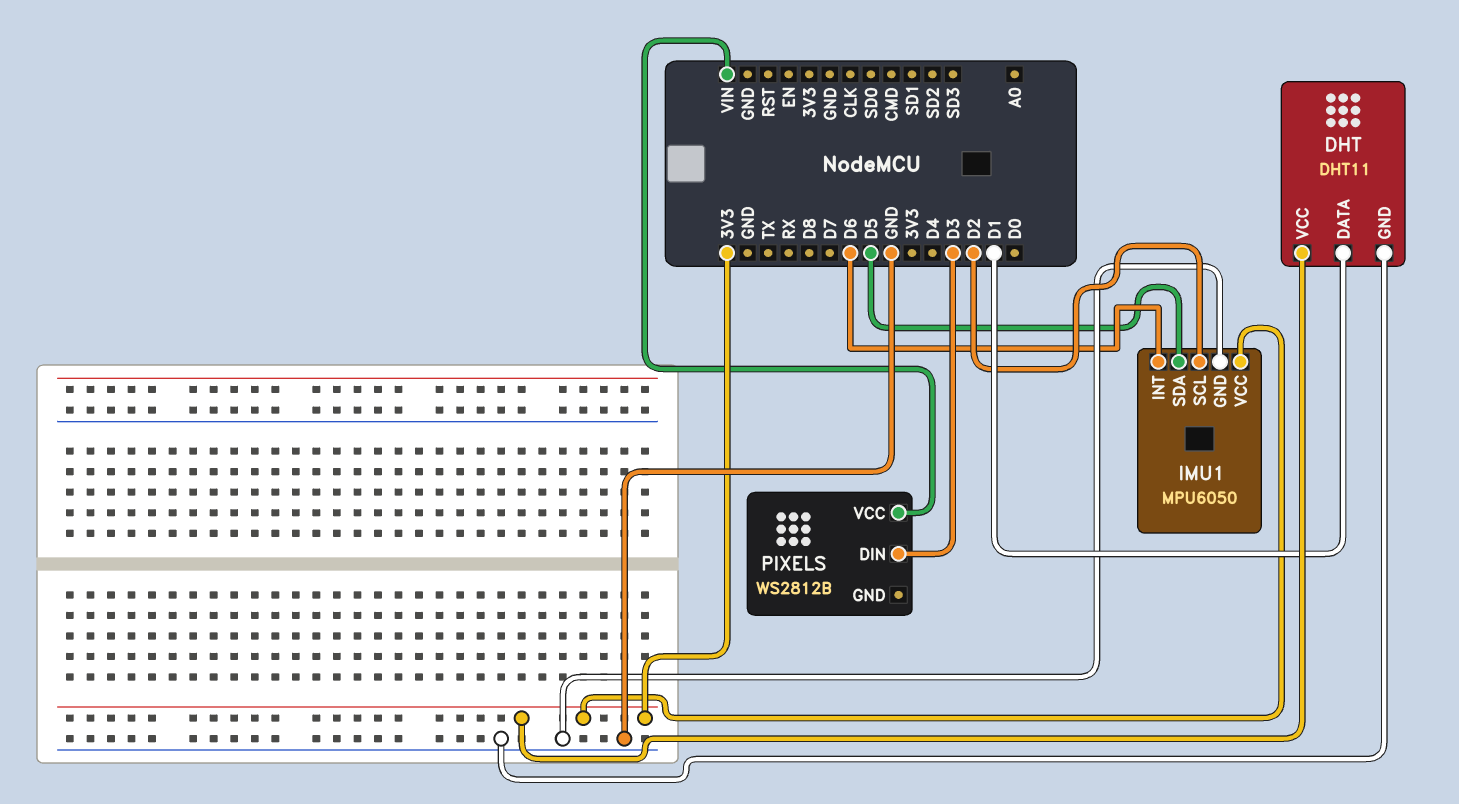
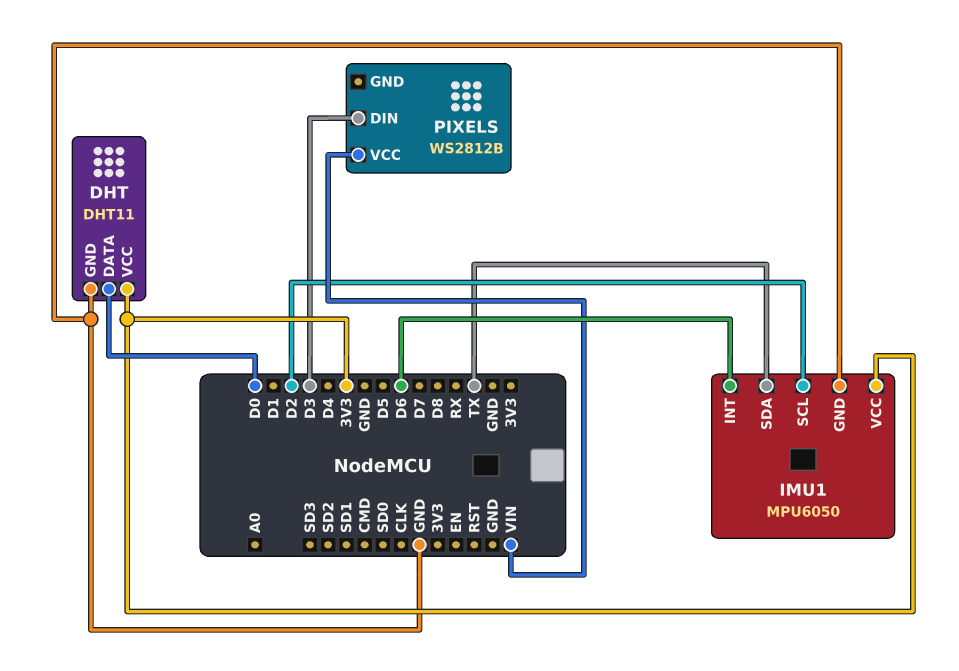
DHT pin DATA: D1 -> D0
IMU1 pin SDA: D5 -> TX

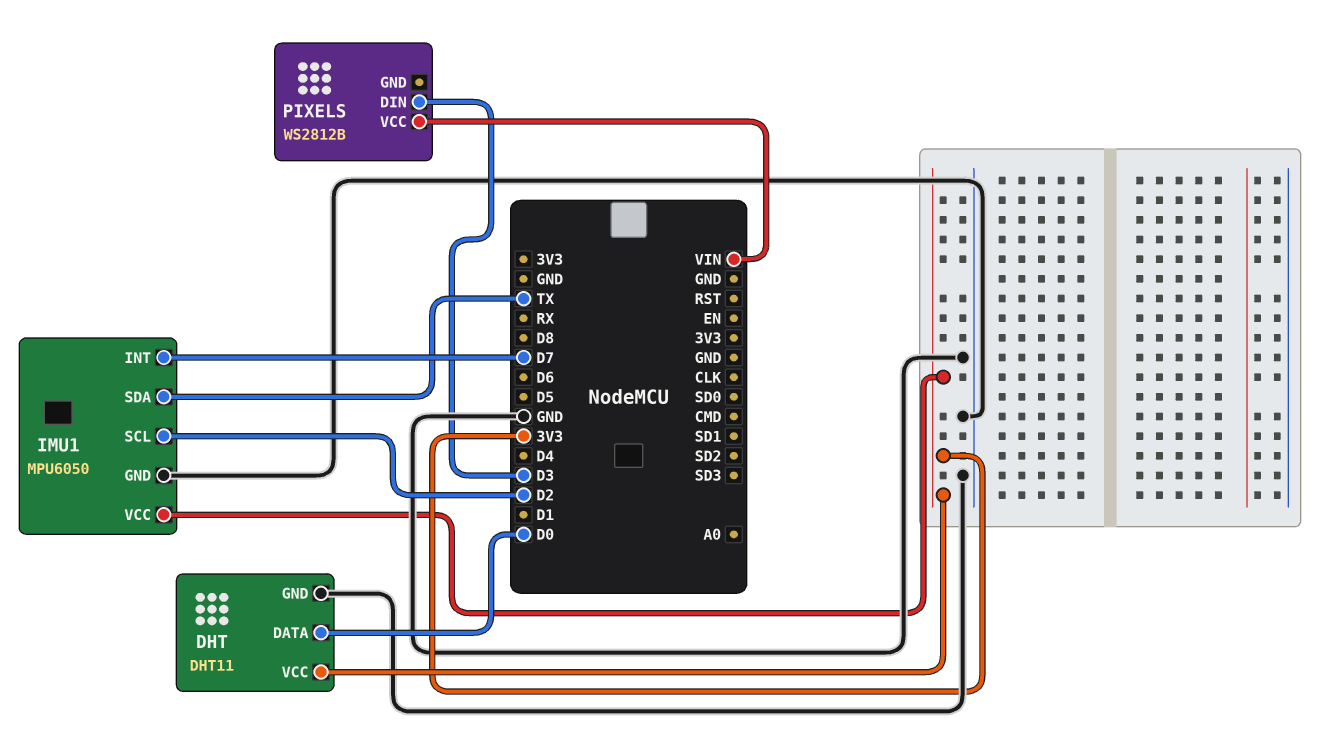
IMU1 pin INT: D6 -> D7

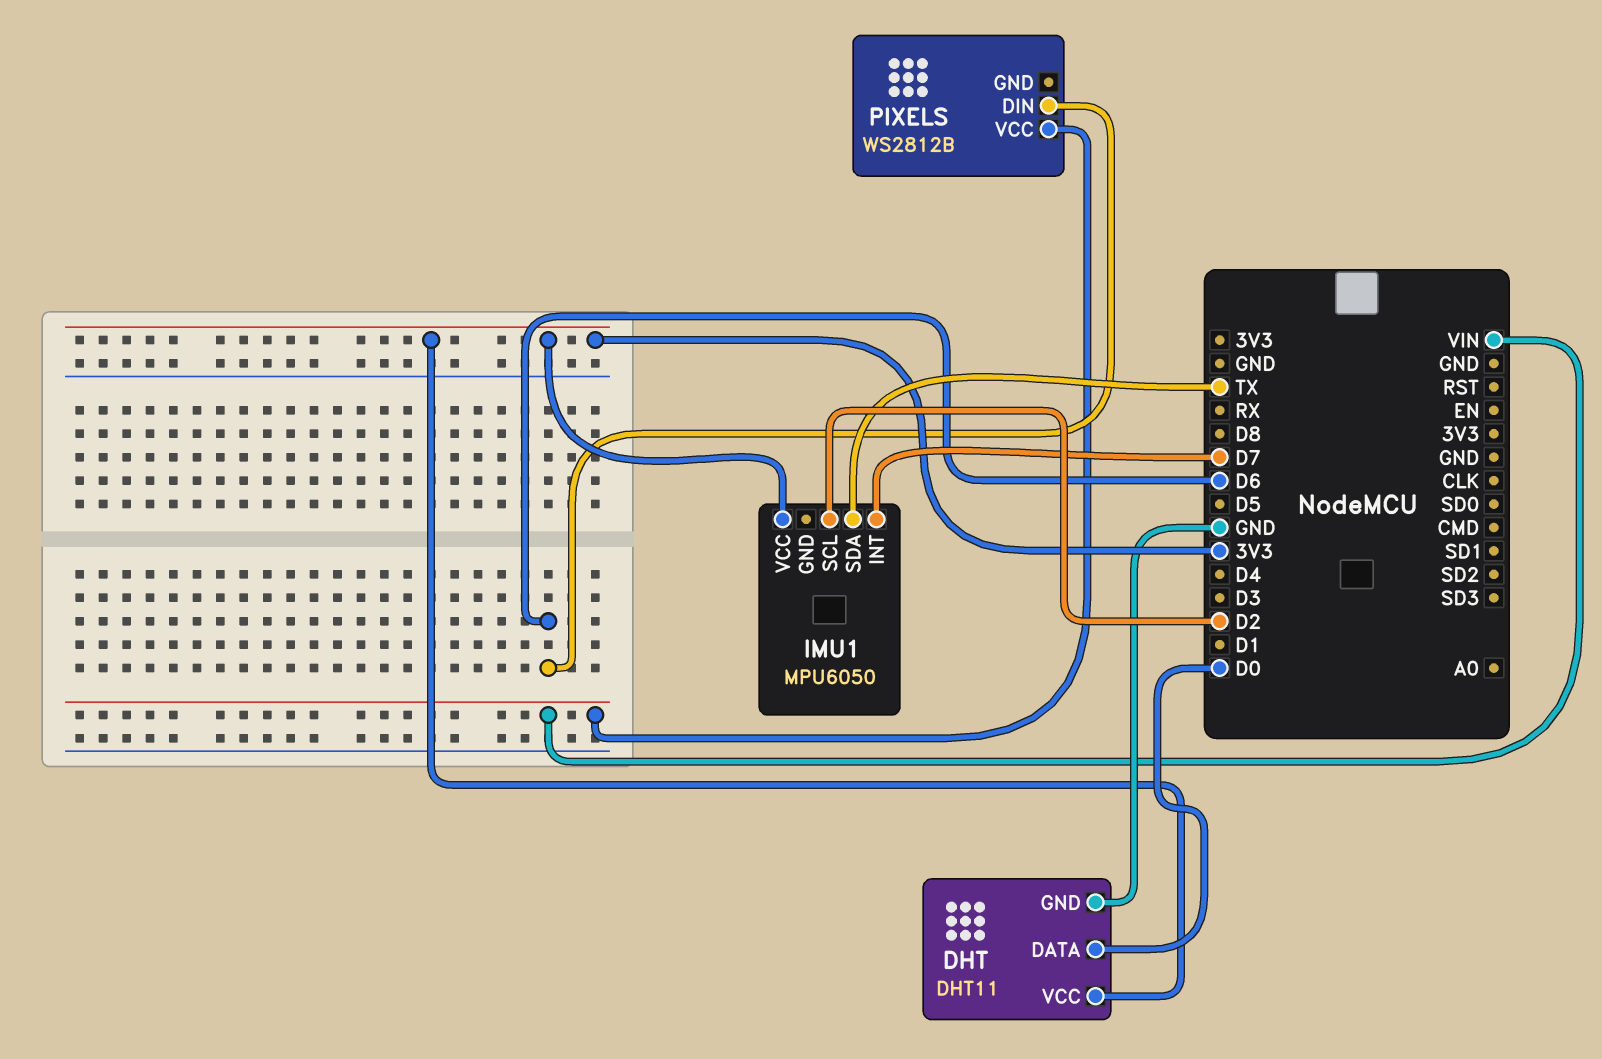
IMU1 pin GND: GND -> none
PIXELS pin DIN: D3 -> D6

